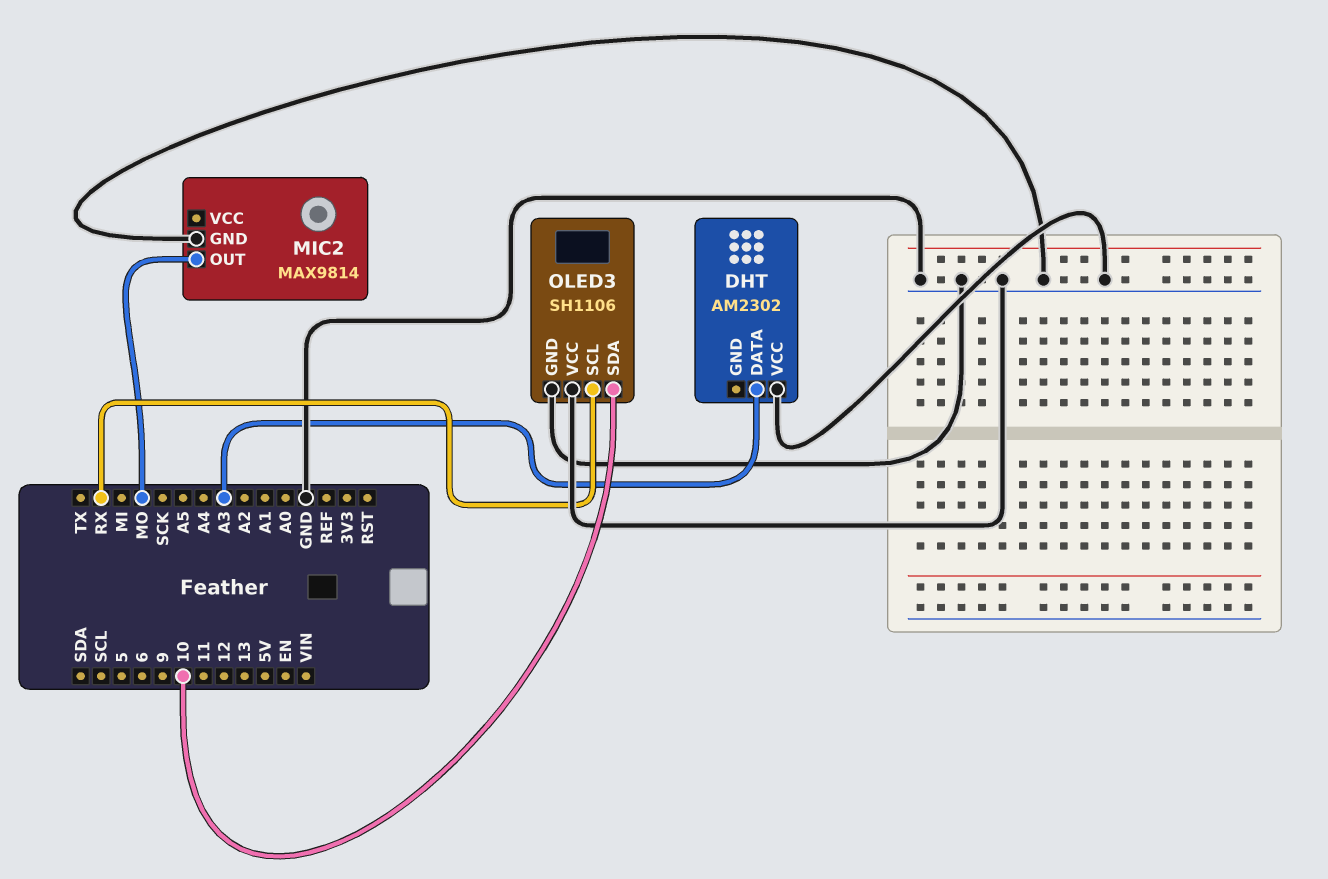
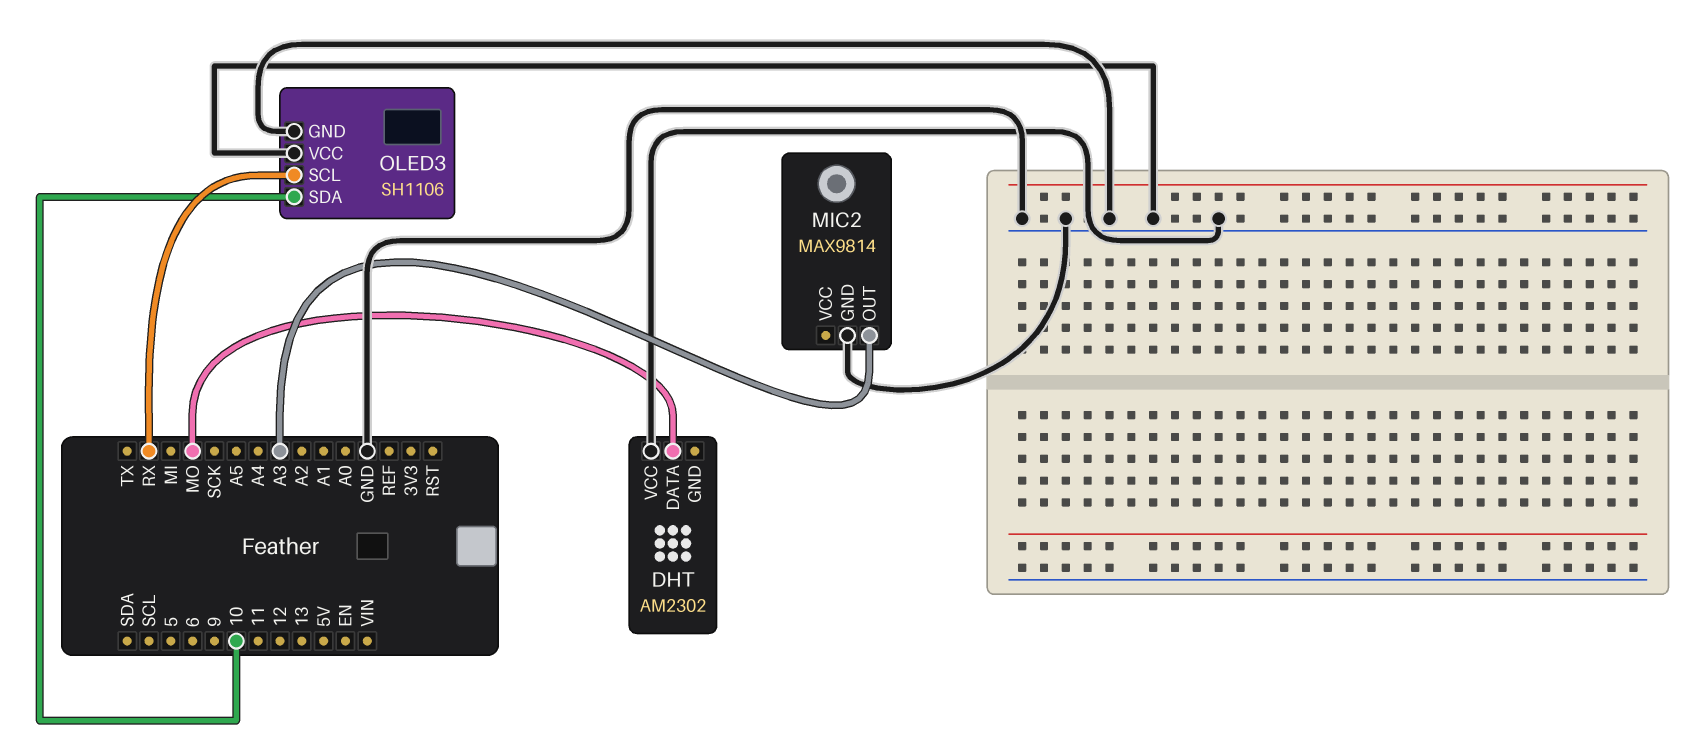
DHT pin DATA: A3 -> MO
MIC2 pin OUT: MO -> A3

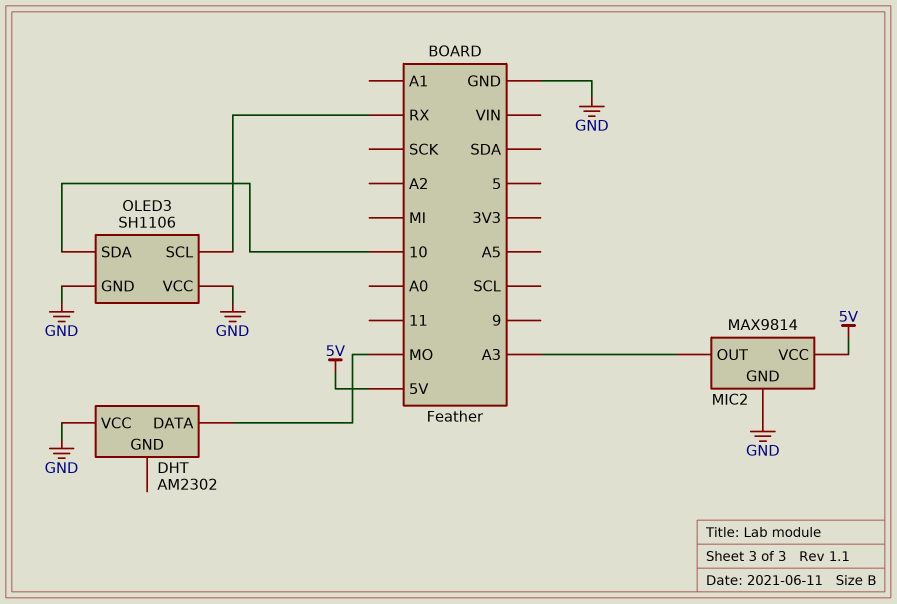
MIC2 pin VCC: none -> 5V

